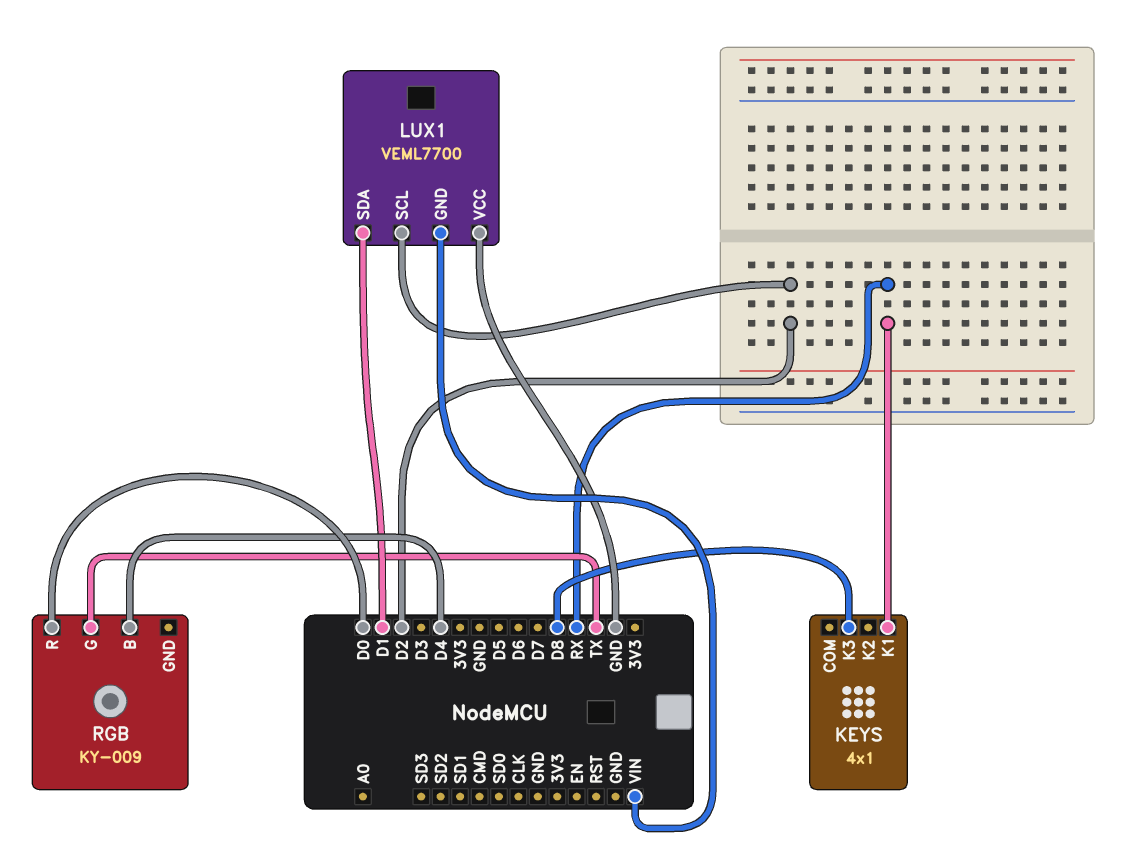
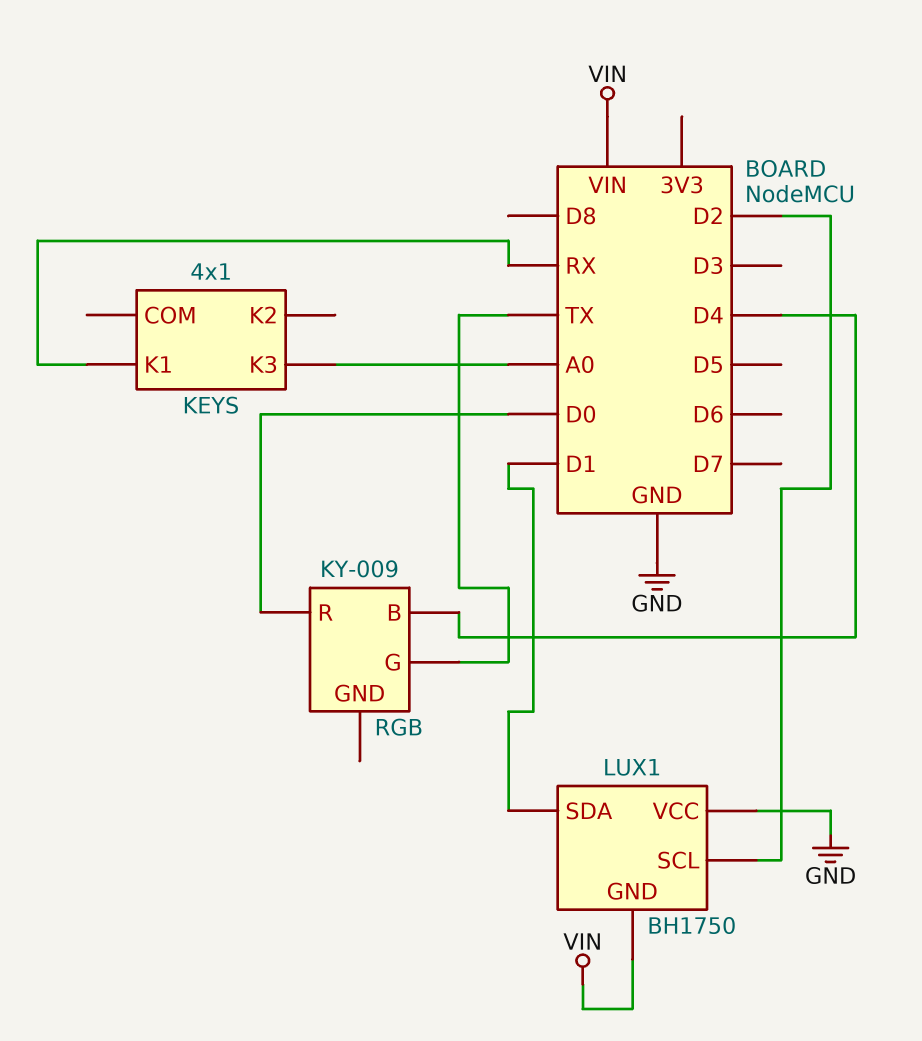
KEYS pin K3: D8 -> A0
LUX1: VEML7700 -> BH1750

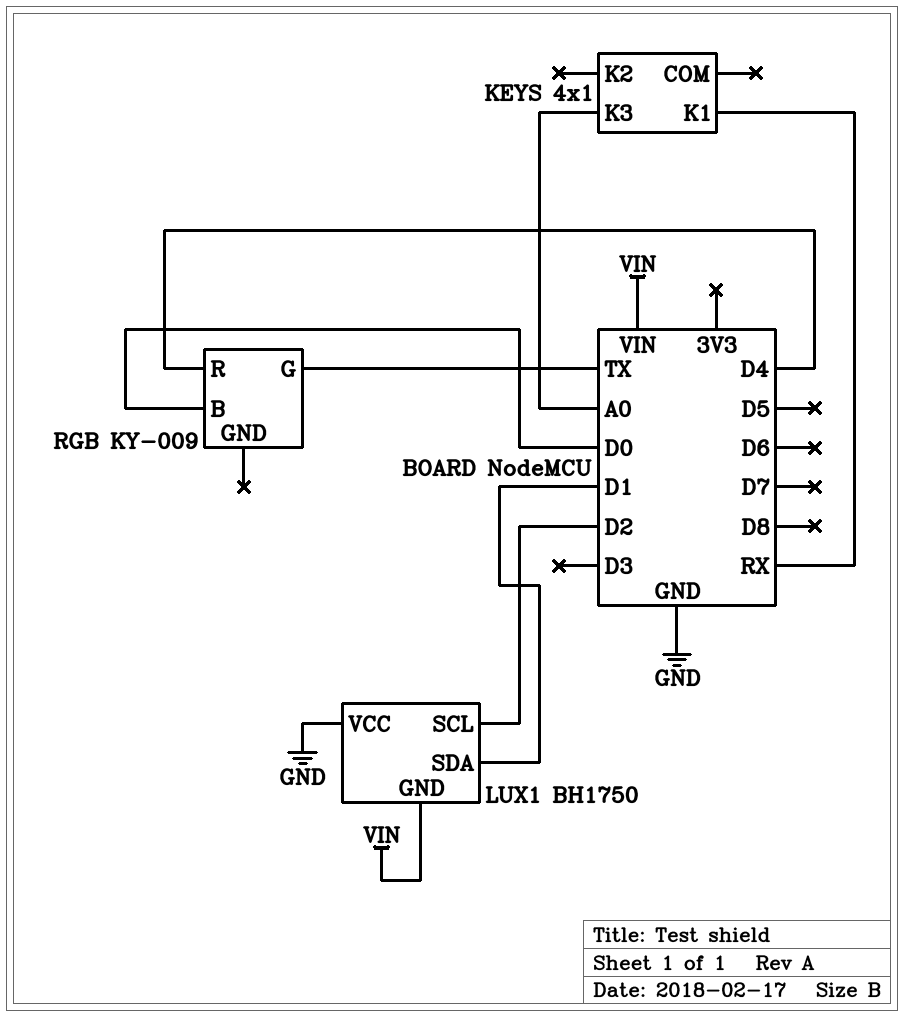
RGB pin B: D4 -> D0
RGB pin R: D0 -> D4

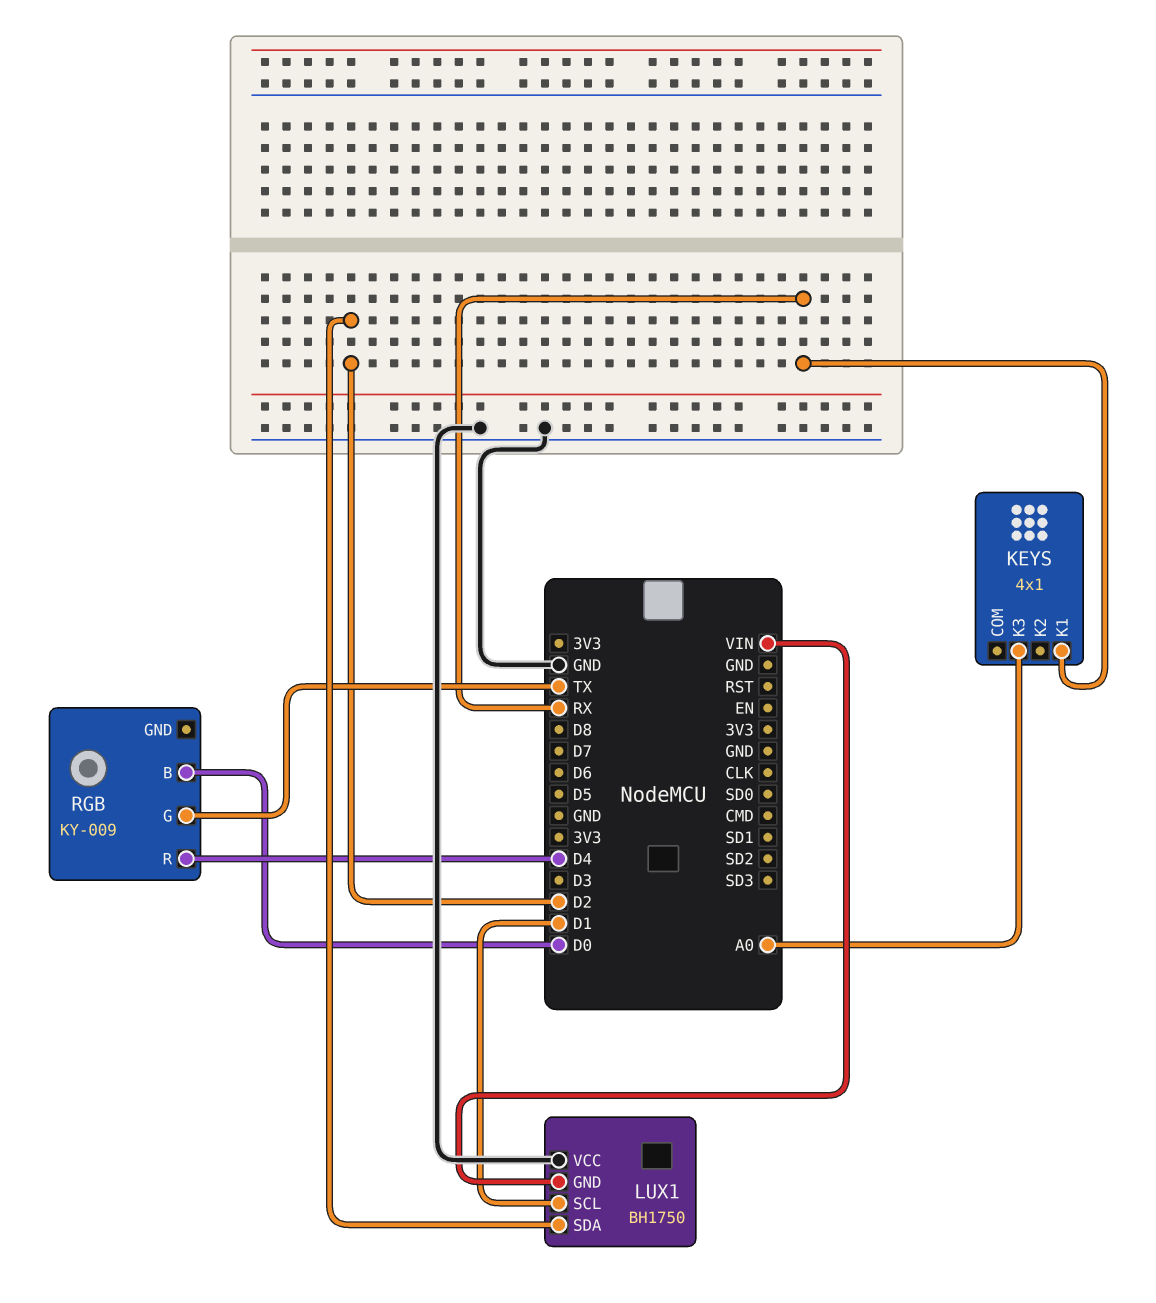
LUX1 pin SCL: D2 -> D1
LUX1 pin SDA: D1 -> D2

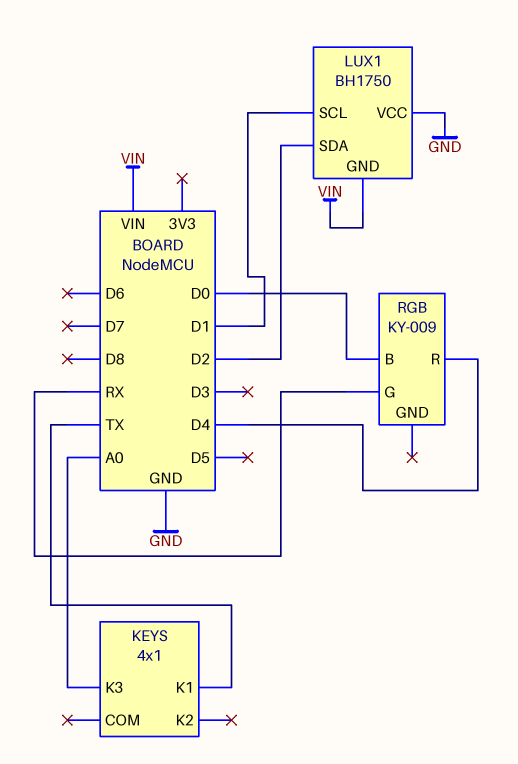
KEYS pin K1: RX -> TX
RGB pin G: TX -> RX

